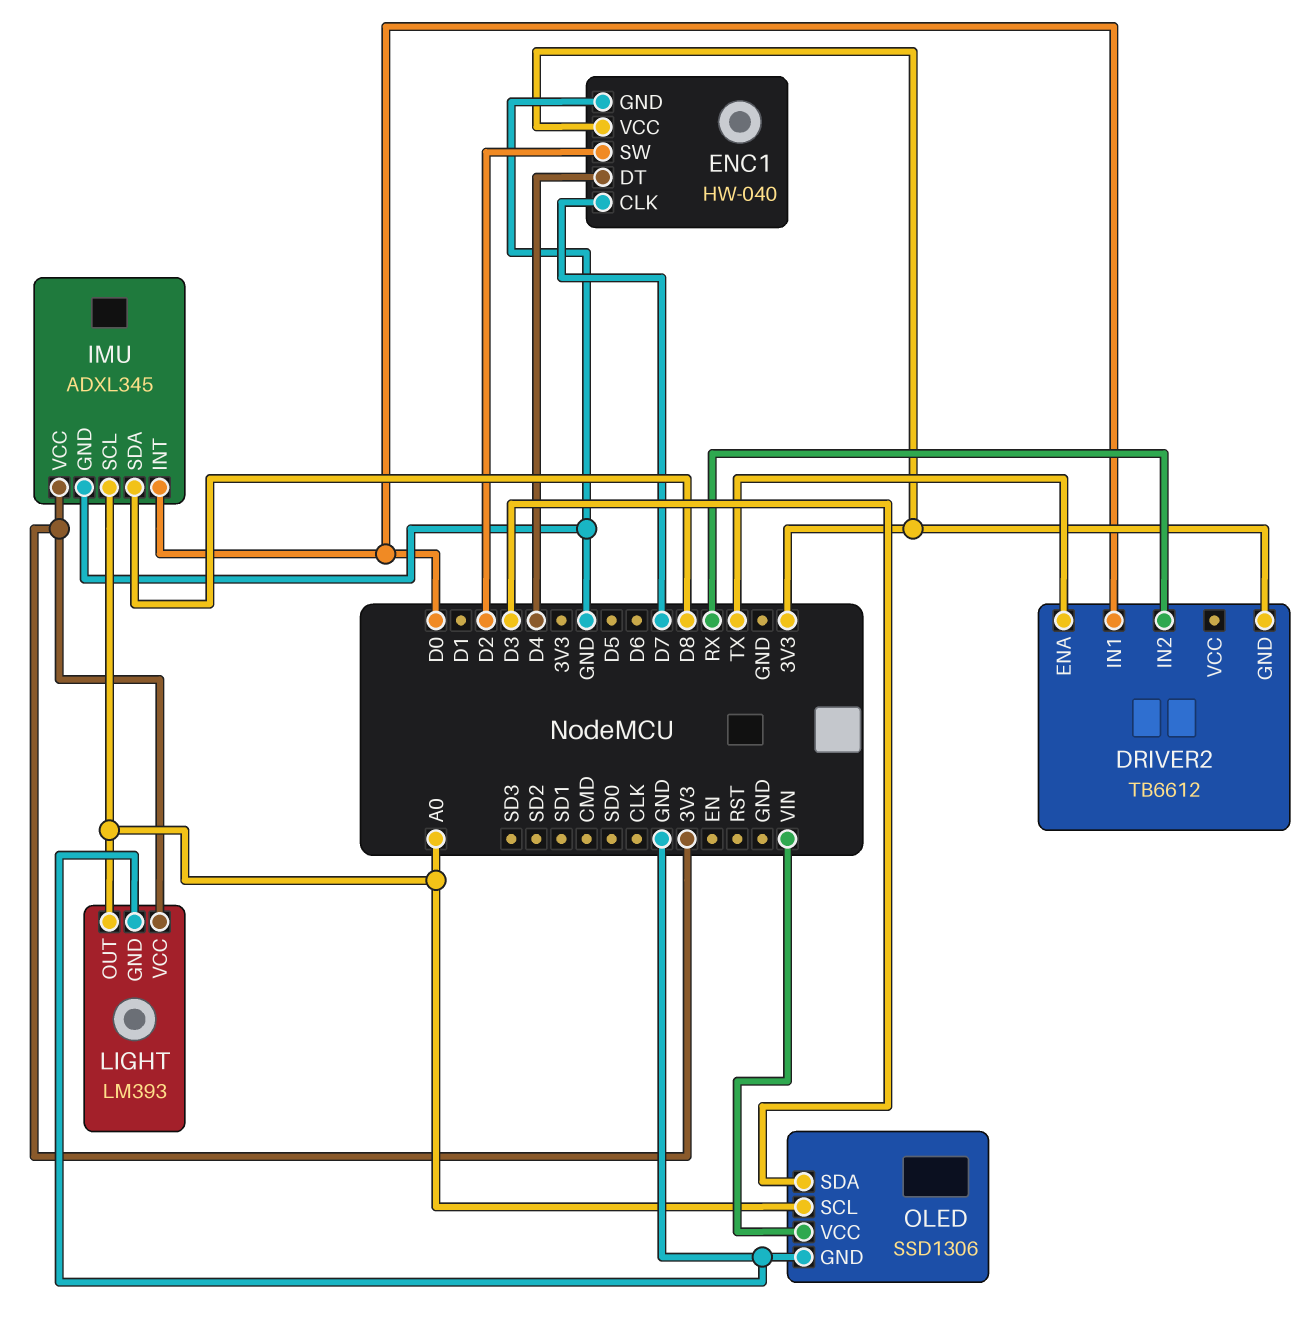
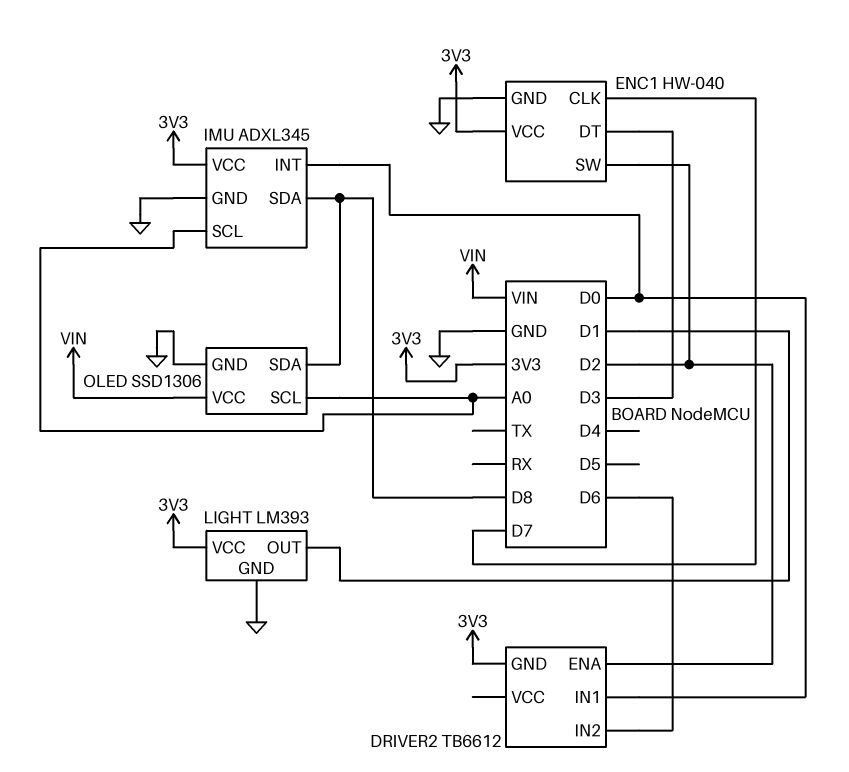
DRIVER2 pin ENA: TX -> D2
DRIVER2 pin IN2: RX -> D6
ENC1 pin DT: D4 -> D3
LIGHT pin OUT: A0 -> D1
OLED pin SDA: D3 -> D8

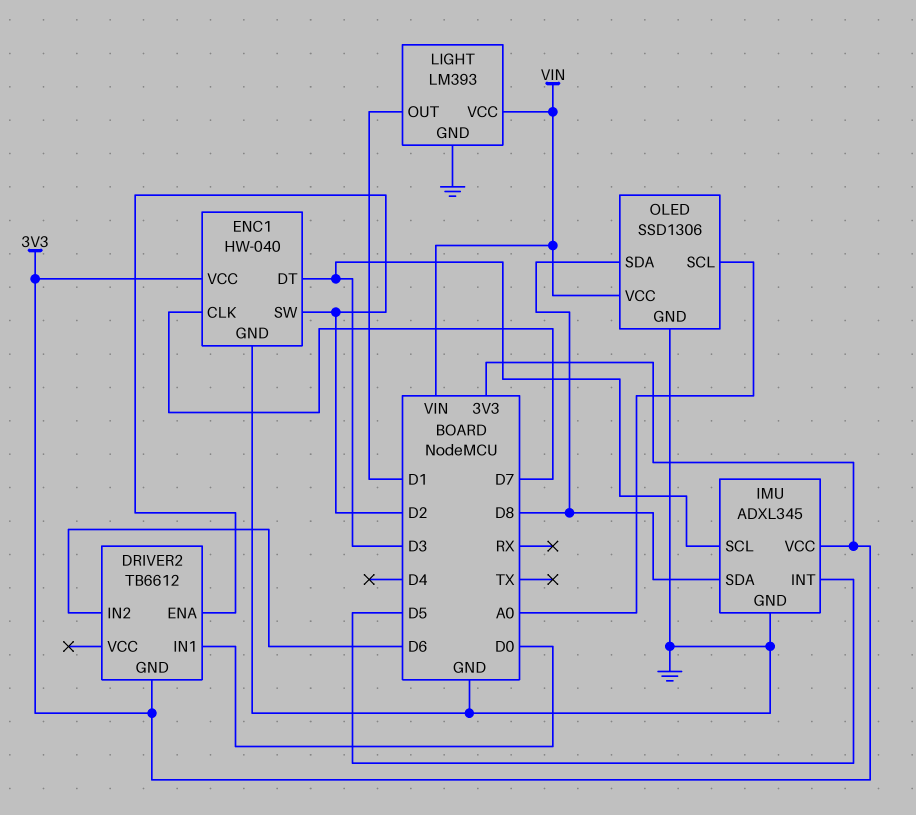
IMU pin INT: D0 -> D5
IMU pin SCL: A0 -> D3
LIGHT pin VCC: 3V3 -> VIN

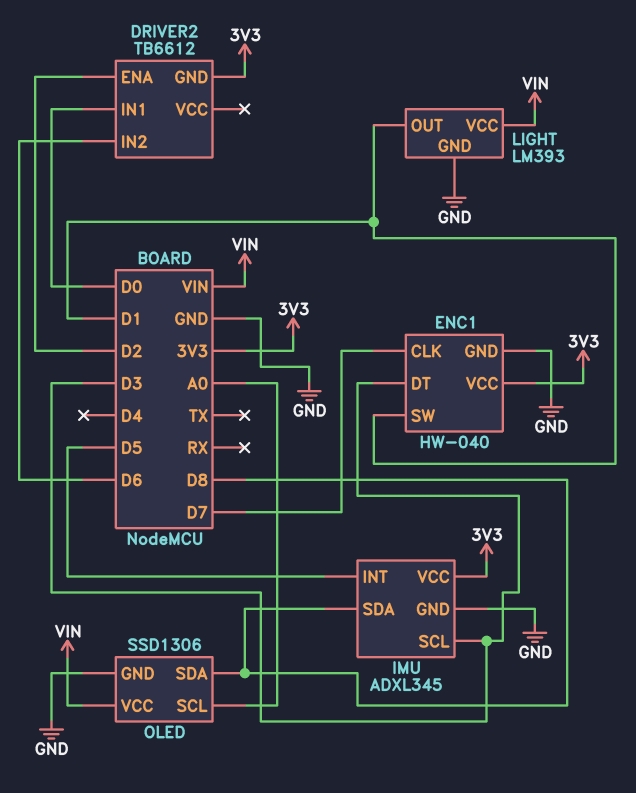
ENC1 pin SW: D2 -> D1

